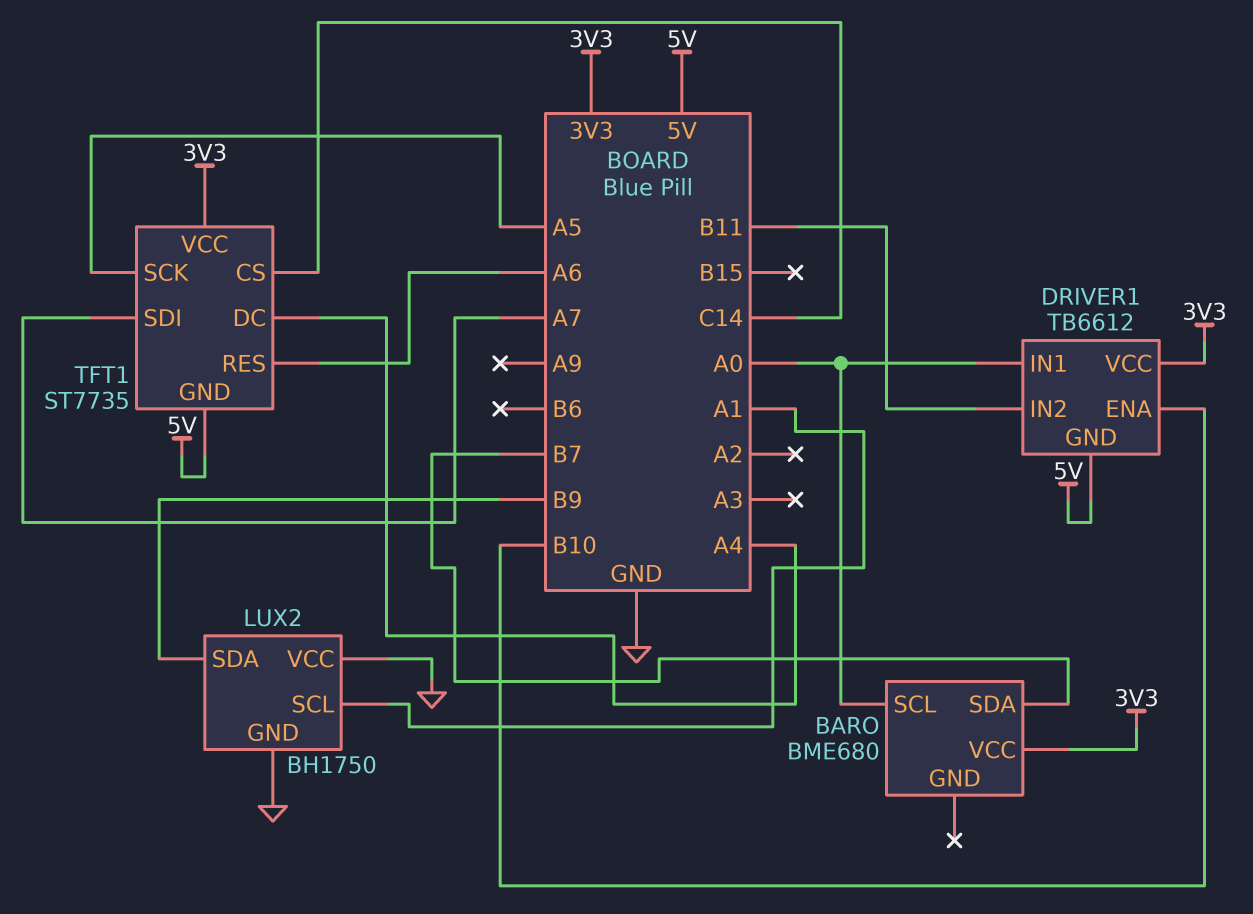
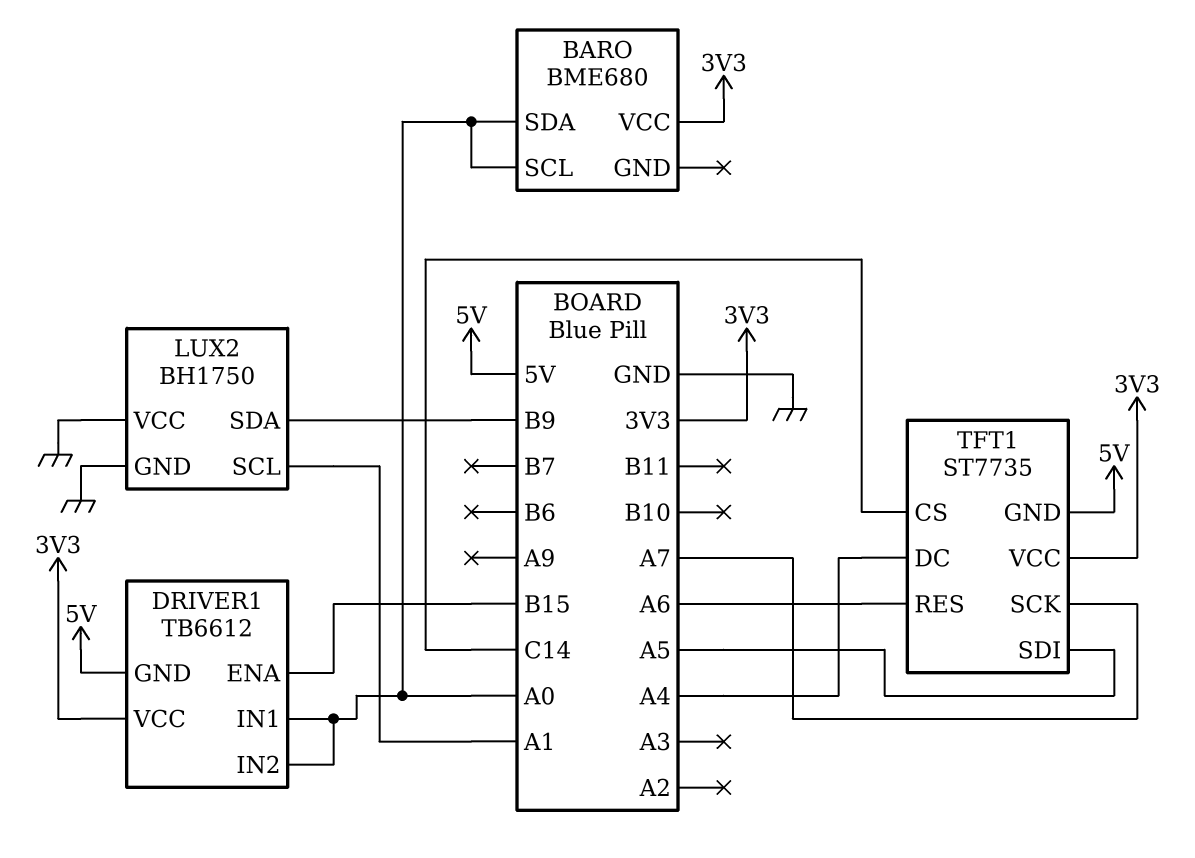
BARO pin SDA: B7 -> A0
DRIVER1 pin ENA: B10 -> B15
DRIVER1 pin IN2: B11 -> A0
TFT1 pin SCK: A5 -> A7
TFT1 pin SDI: A7 -> A5

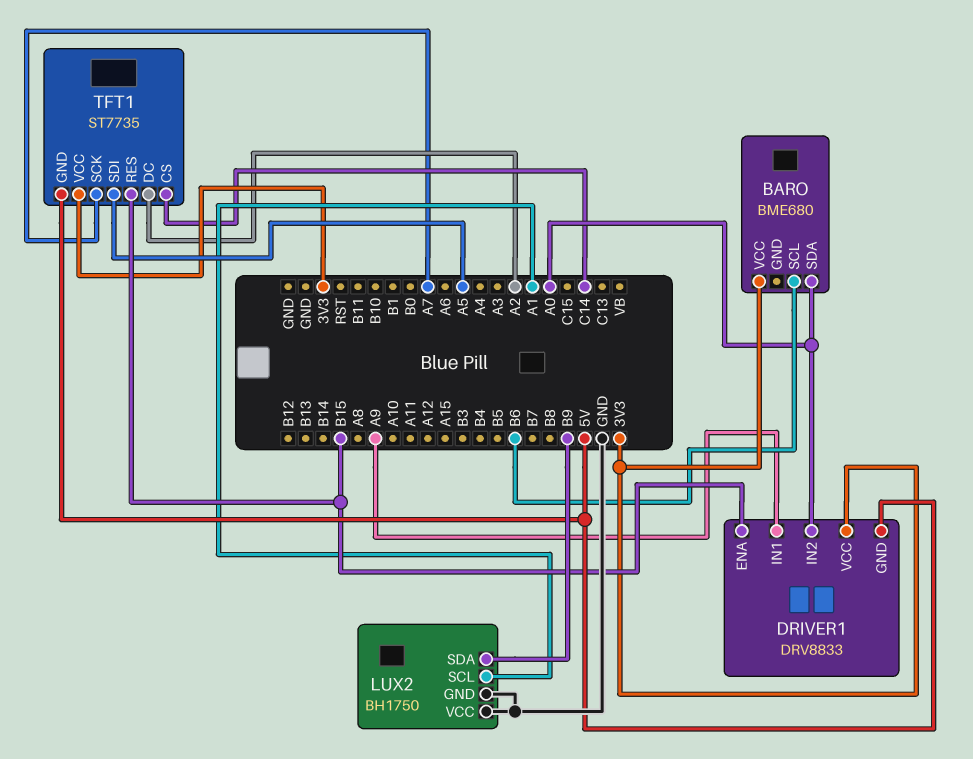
BARO pin SCL: A0 -> B6
DRIVER1: TB6612 -> DRV8833
DRIVER1 pin IN1: A0 -> A9
TFT1 pin DC: A4 -> A2
TFT1 pin RES: A6 -> B15

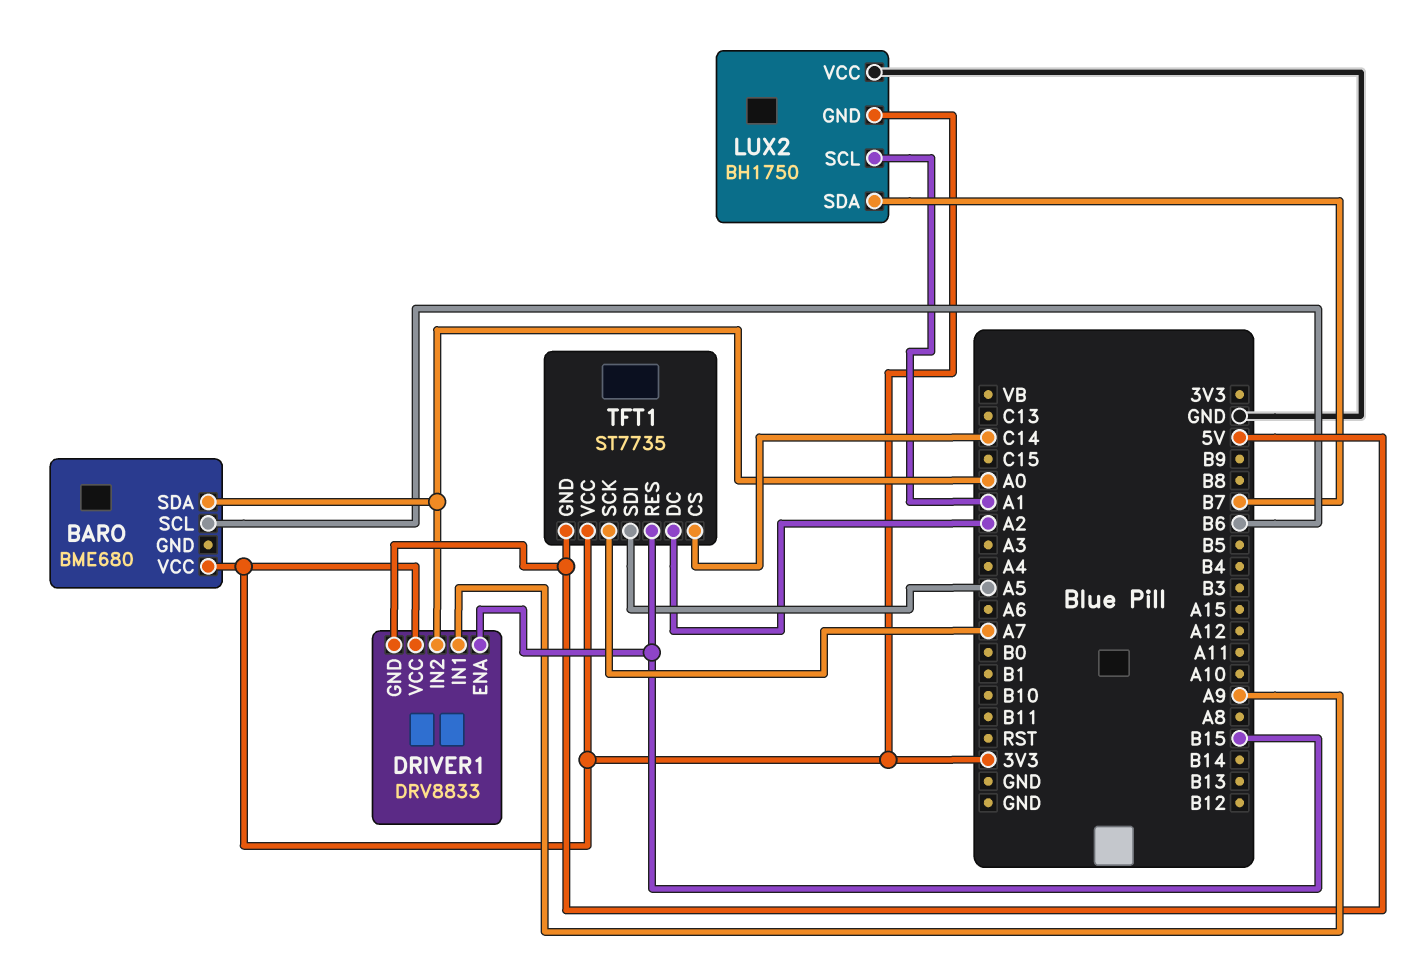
LUX2 pin GND: GND -> 3V3
LUX2 pin SDA: B9 -> B7

